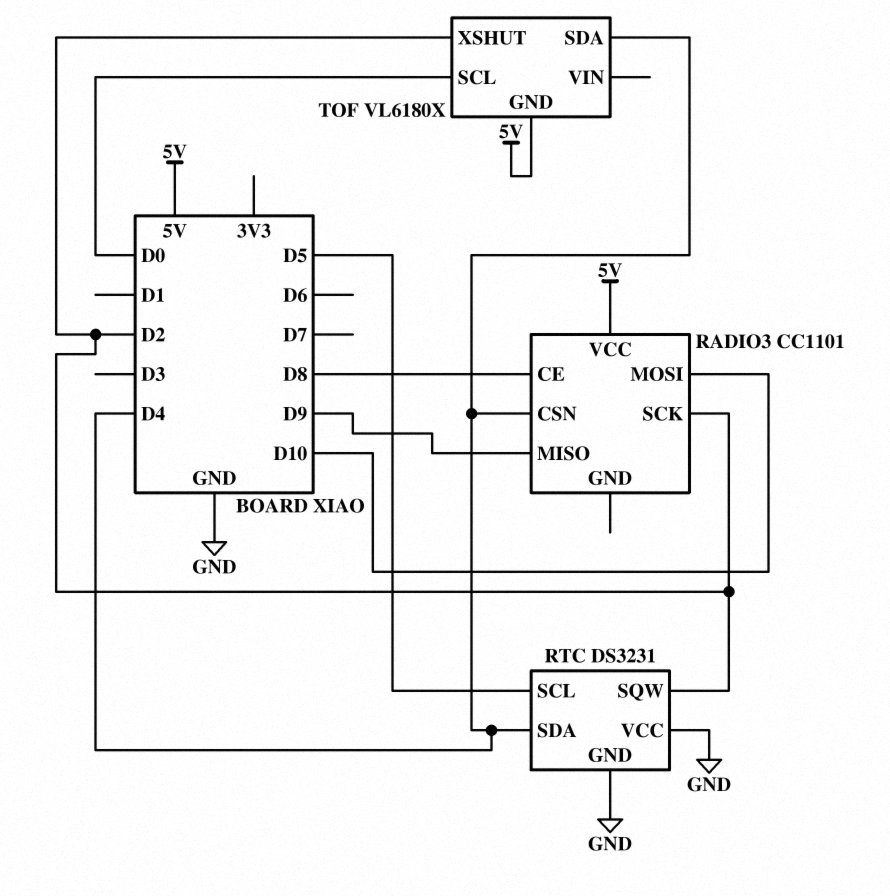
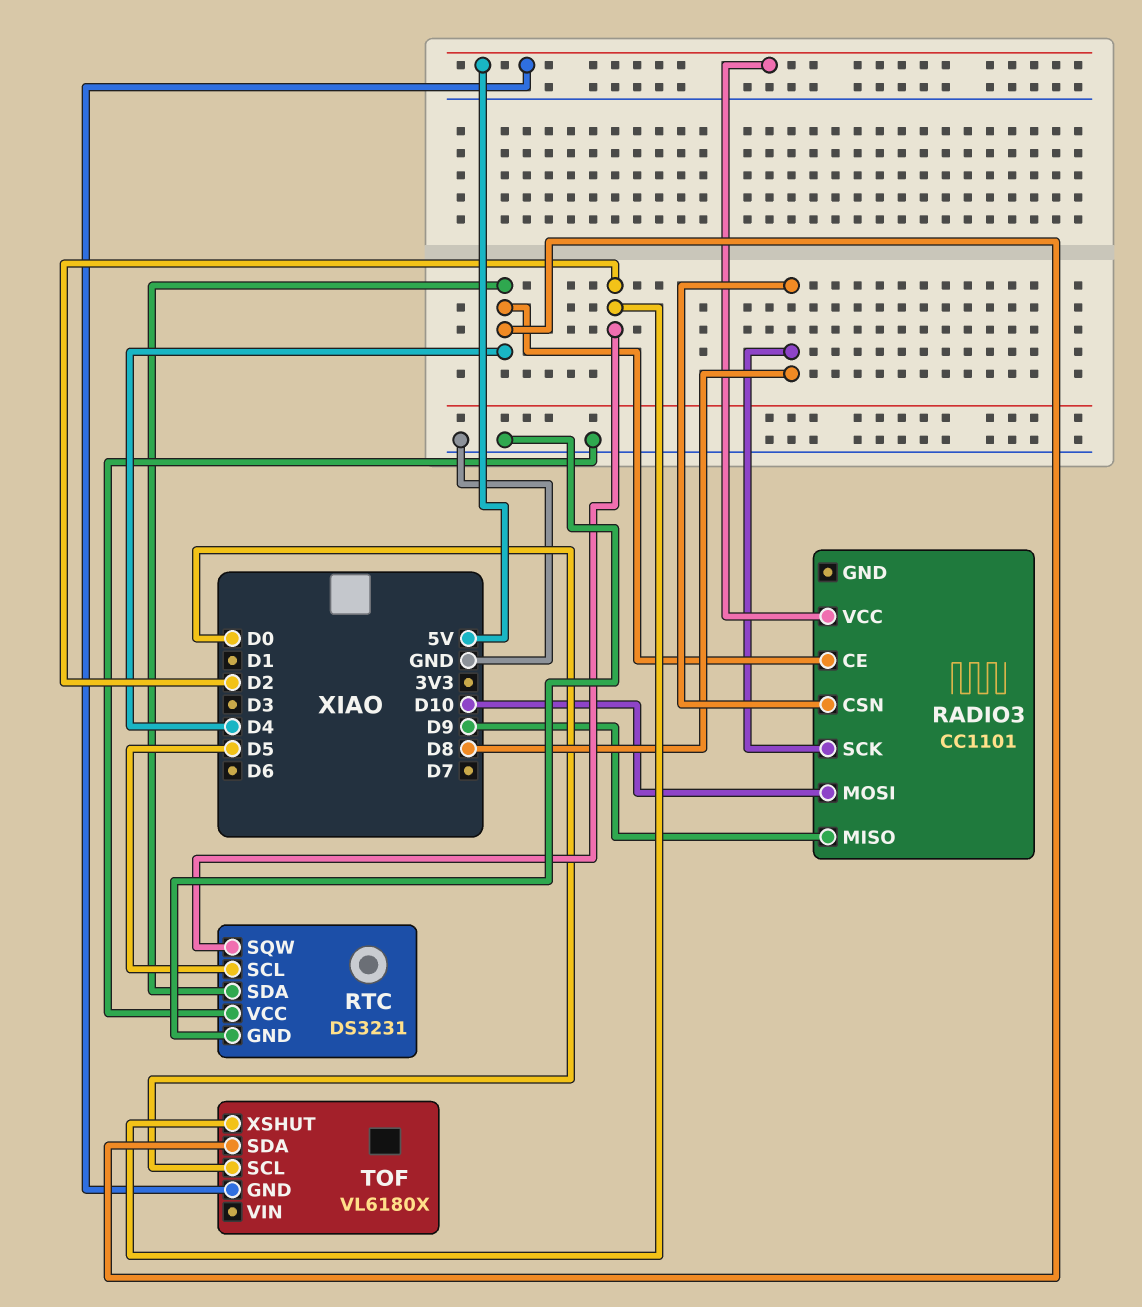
RADIO3 pin CE: D8 -> D4
RADIO3 pin CSN: D4 -> D8
RADIO3 pin SCK: D2 -> D8

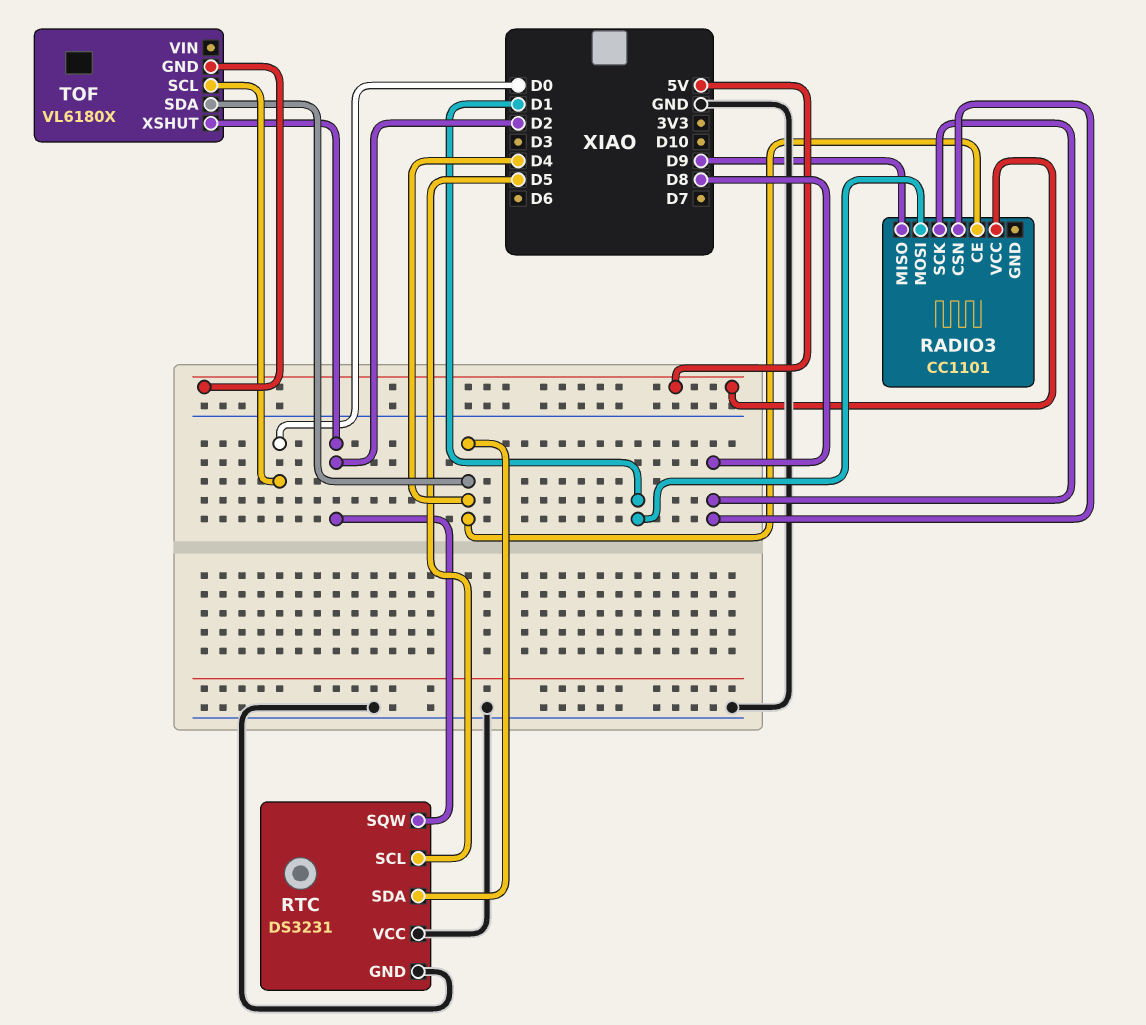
RADIO3 pin MOSI: D10 -> D1

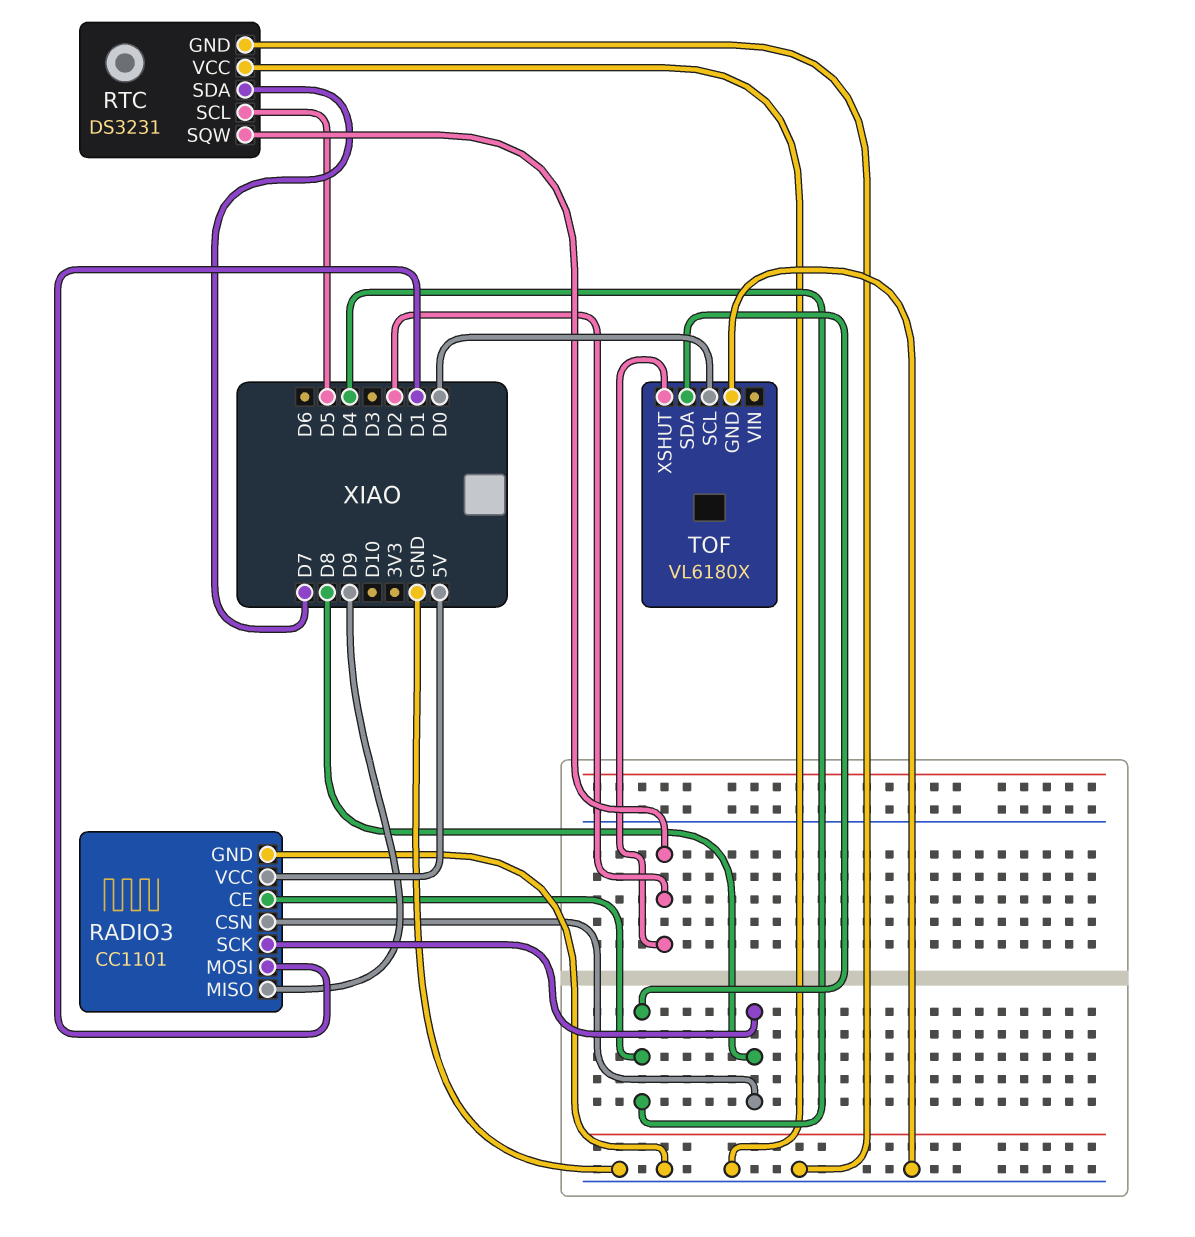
RADIO3 pin GND: none -> GND
RTC pin SDA: D4 -> D7
TOF pin GND: 5V -> GND

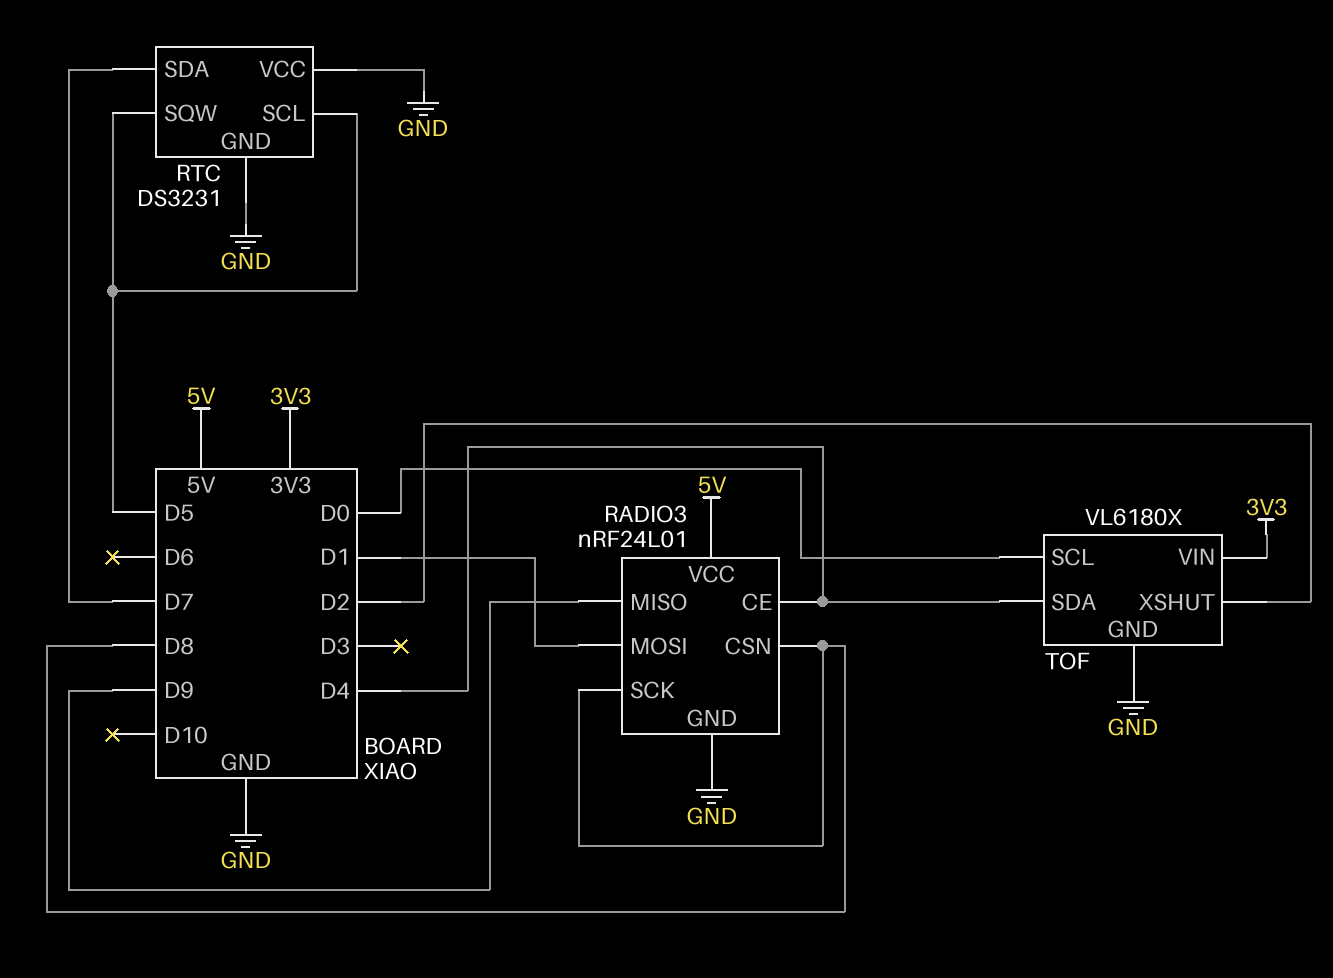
RADIO3: CC1101 -> nRF24L01
RTC pin SQW: D2 -> D5
TOF pin VIN: none -> 3V3

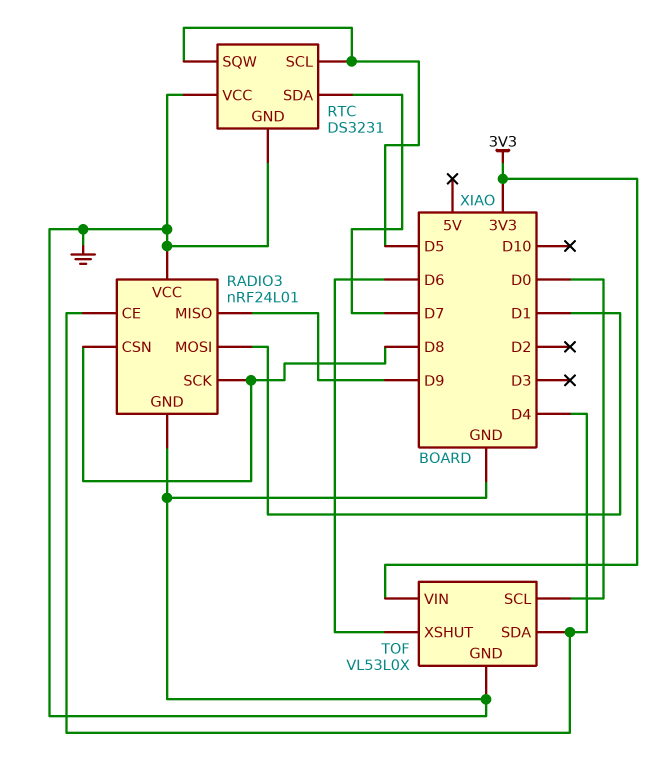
RADIO3 pin VCC: 5V -> GND
TOF: VL6180X -> VL53L0X
TOF pin XSHUT: D2 -> D6

